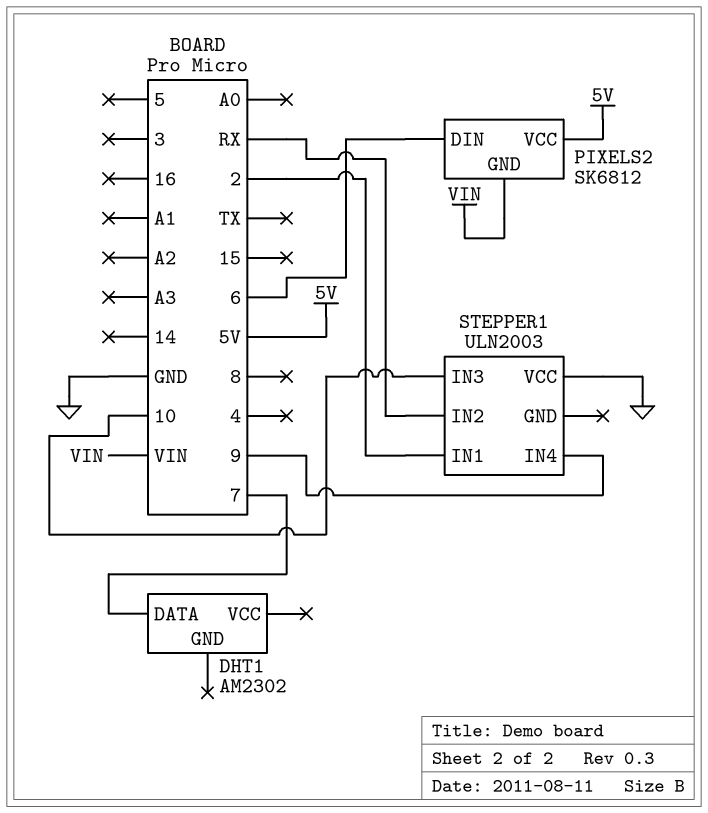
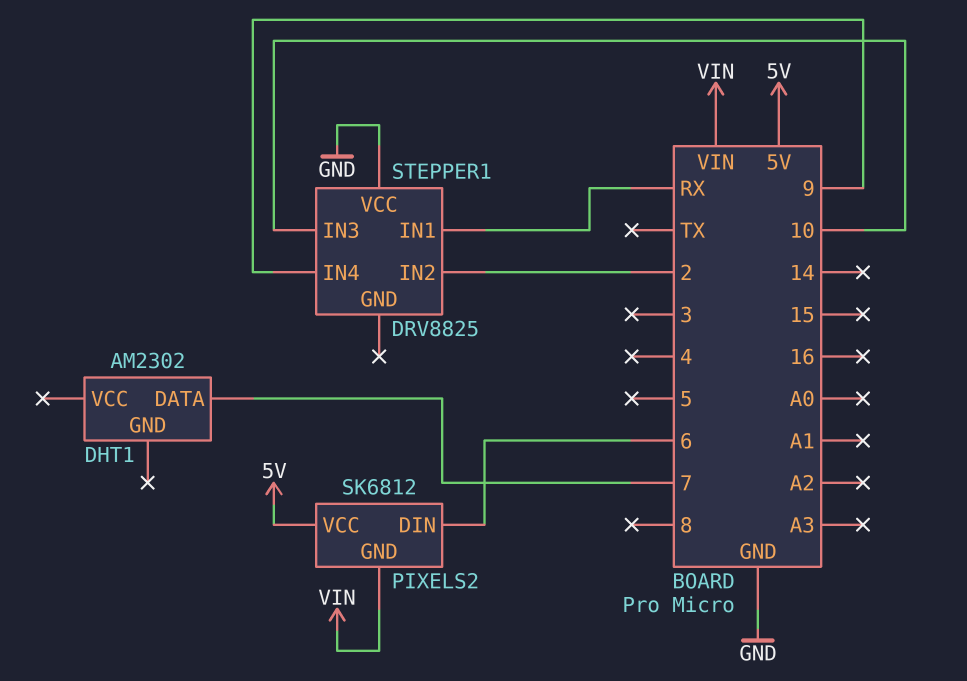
STEPPER1: ULN2003 -> DRV8825
STEPPER1 pin IN1: 2 -> RX
STEPPER1 pin IN2: RX -> 2

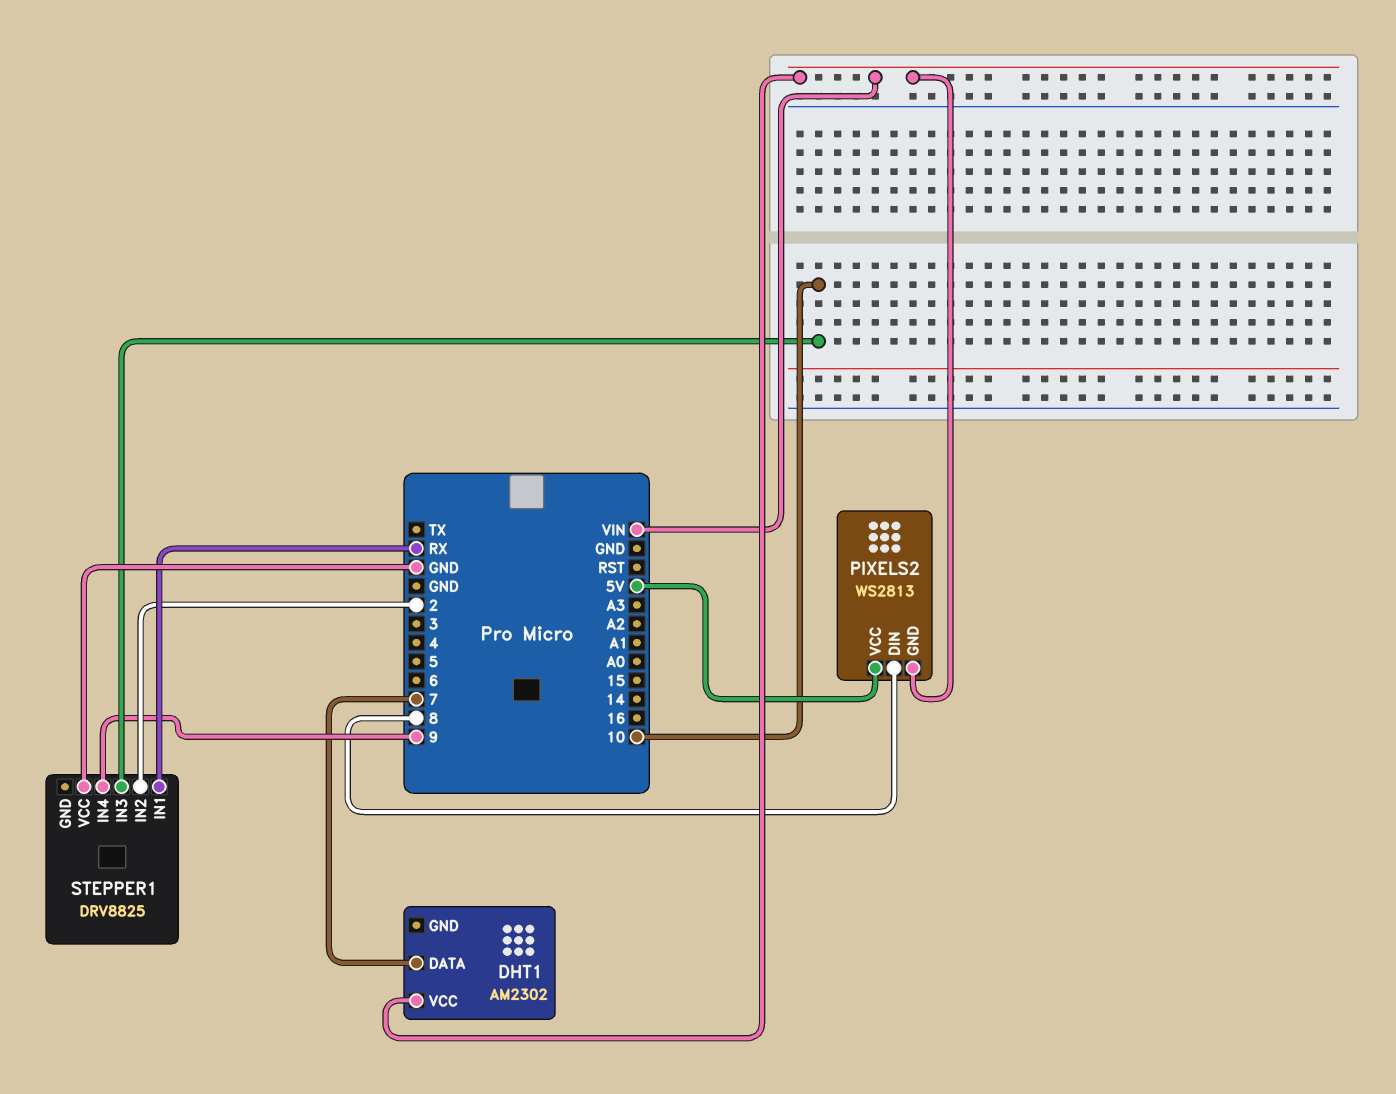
DHT1 pin VCC: none -> VIN
PIXELS2: SK6812 -> WS2813
PIXELS2 pin DIN: 6 -> 8

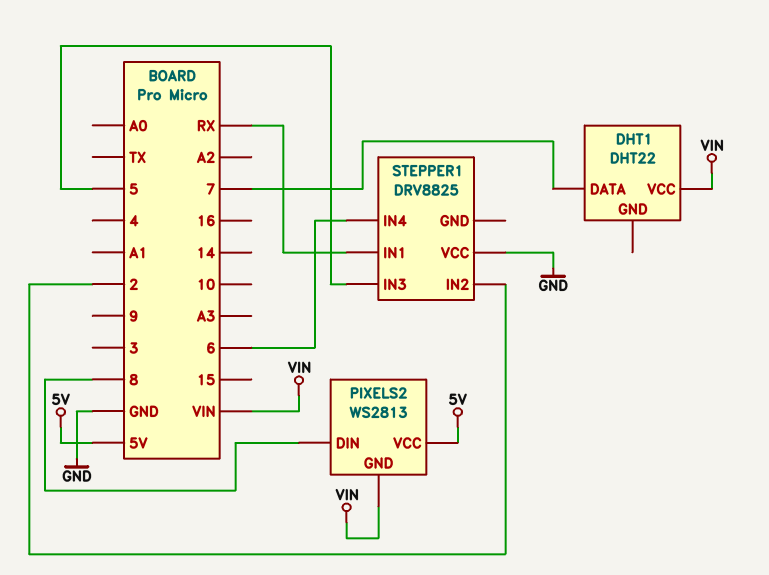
DHT1: AM2302 -> DHT22
STEPPER1 pin IN3: 10 -> 5
STEPPER1 pin IN4: 9 -> 6

